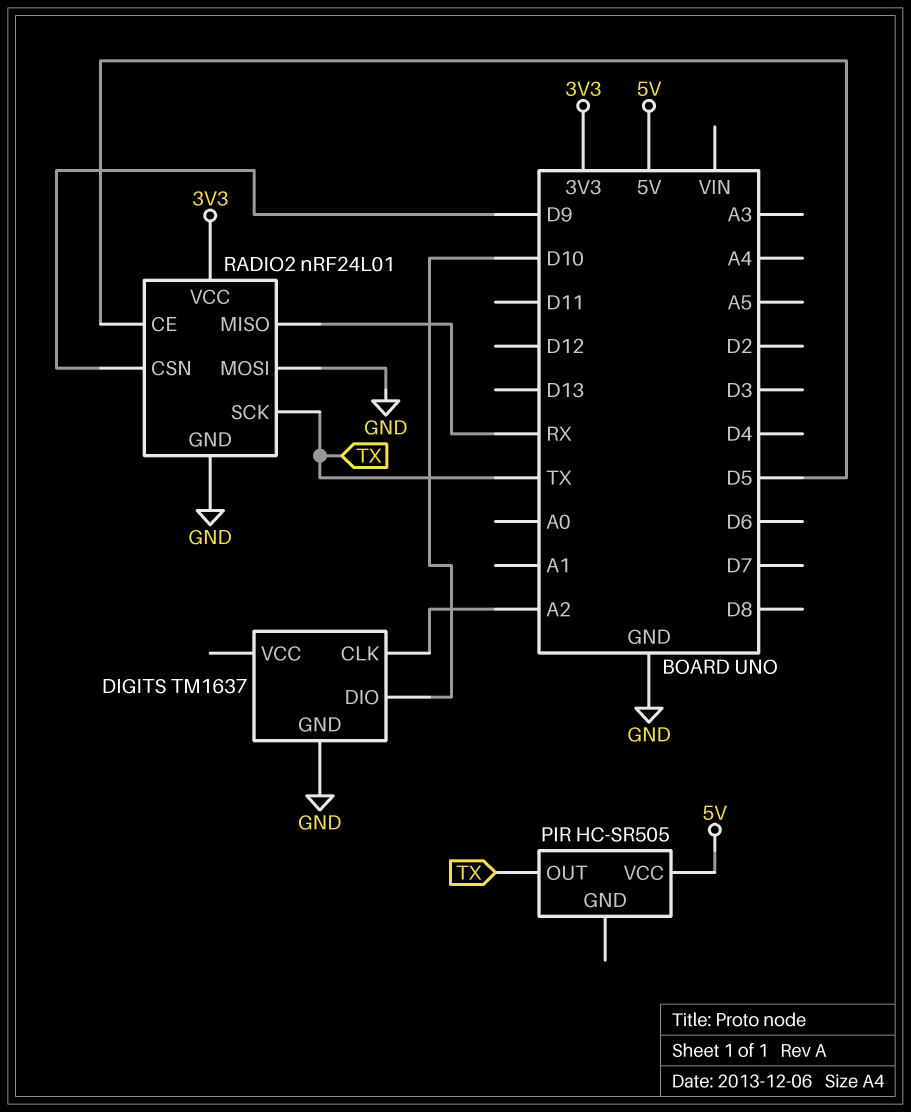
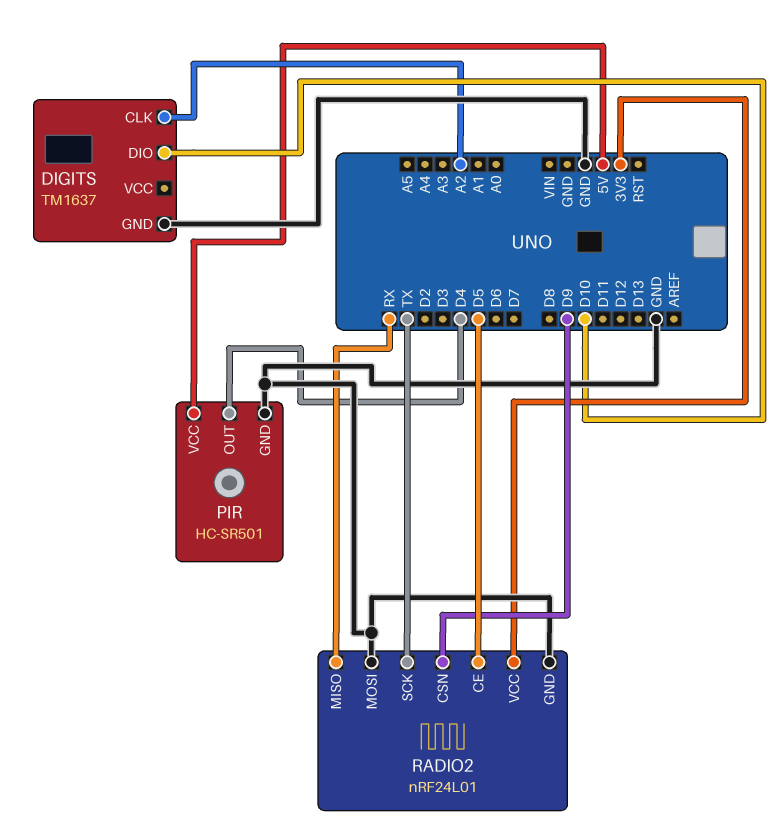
PIR: HC-SR505 -> HC-SR501
PIR pin GND: none -> GND
PIR pin OUT: TX -> D4

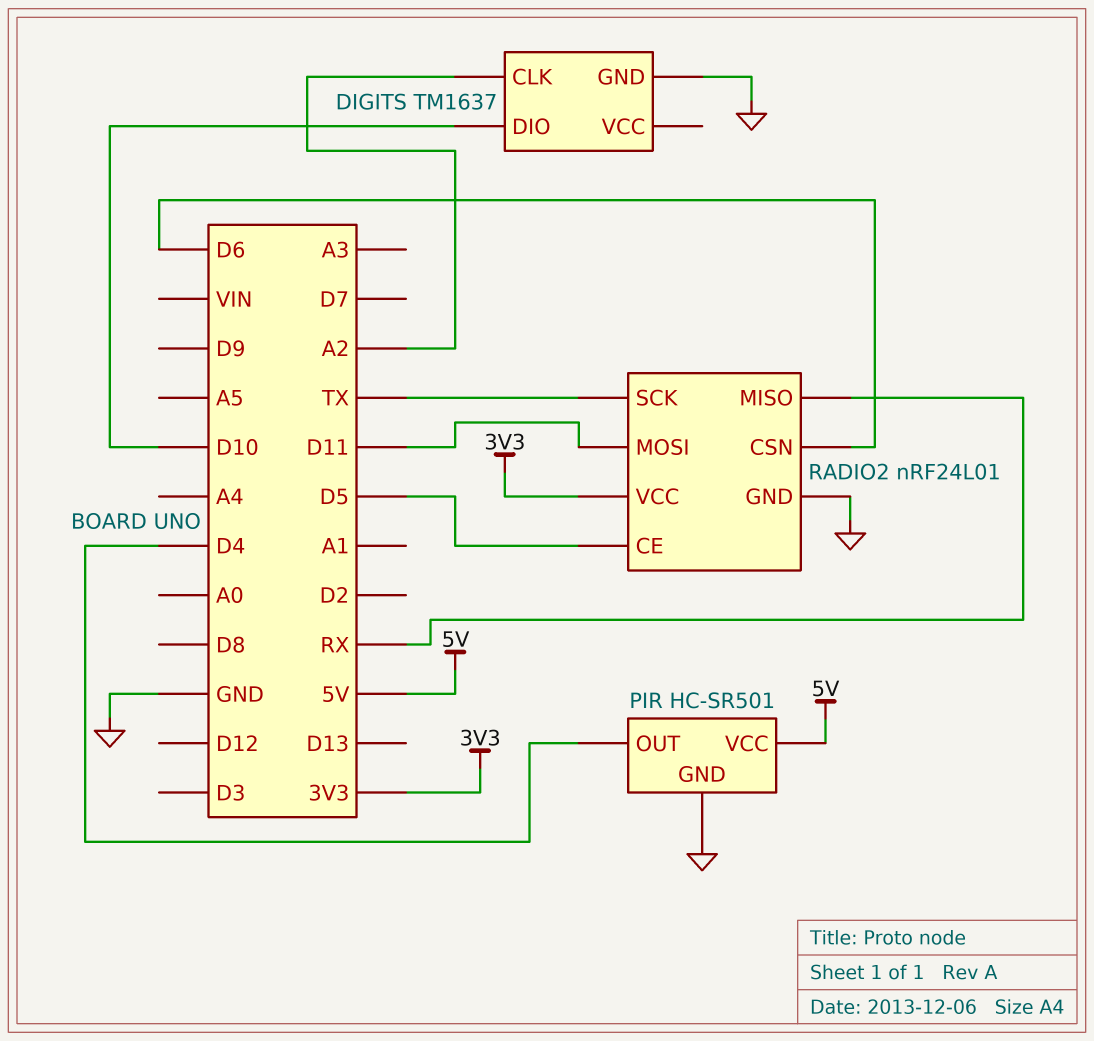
RADIO2 pin CSN: D9 -> D6
RADIO2 pin MOSI: GND -> D11

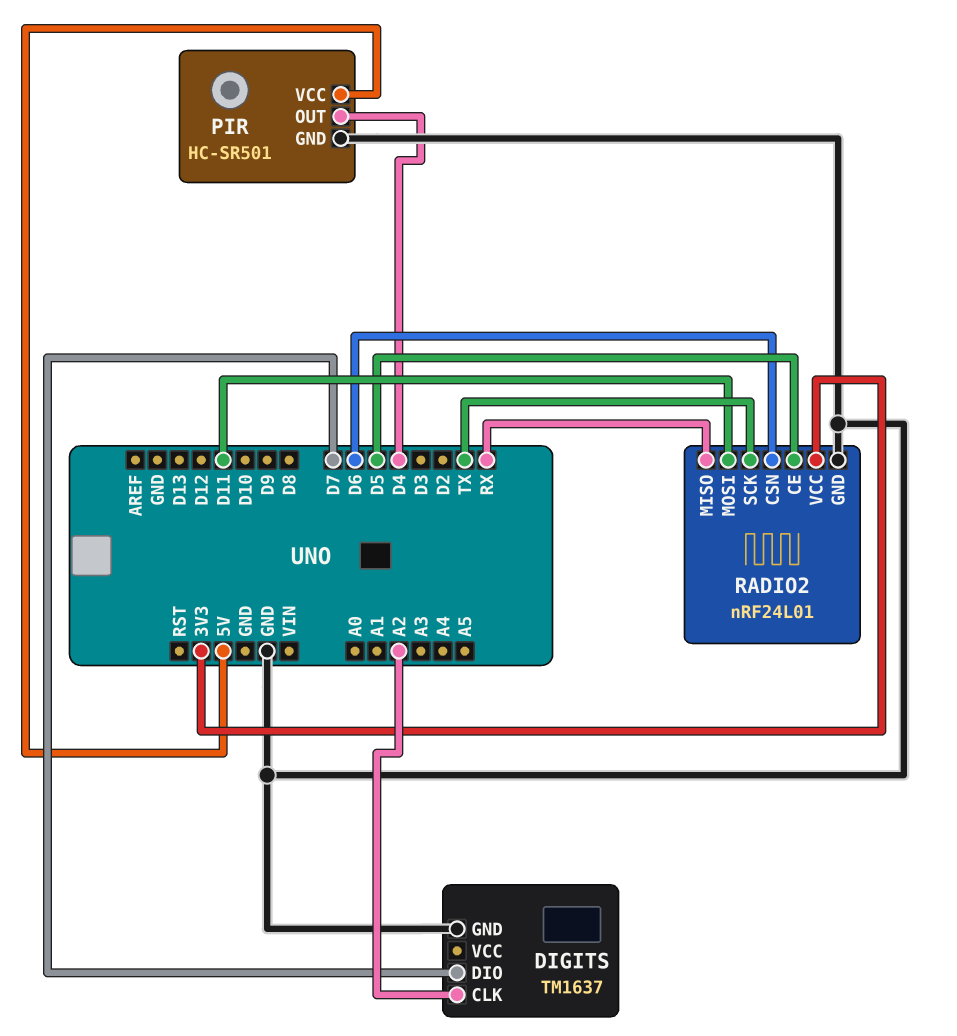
DIGITS pin DIO: D10 -> D7

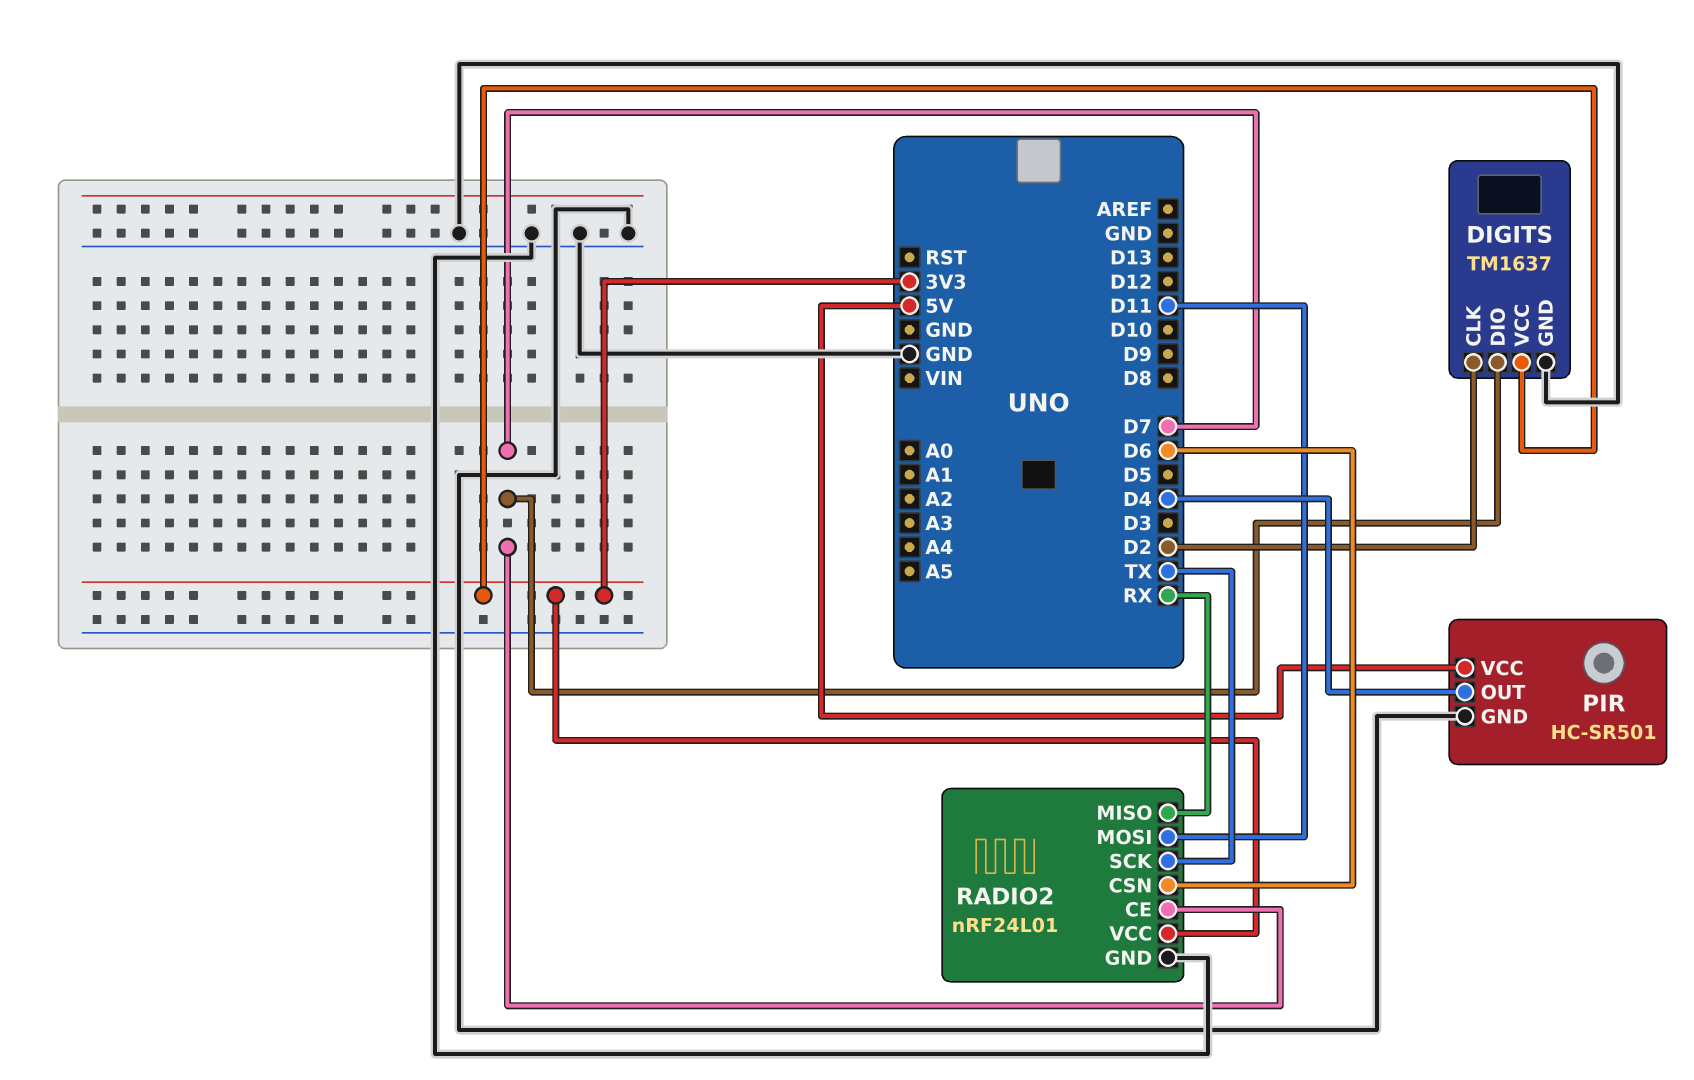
DIGITS pin CLK: A2 -> D2
DIGITS pin VCC: none -> 3V3
RADIO2 pin CE: D5 -> D7

